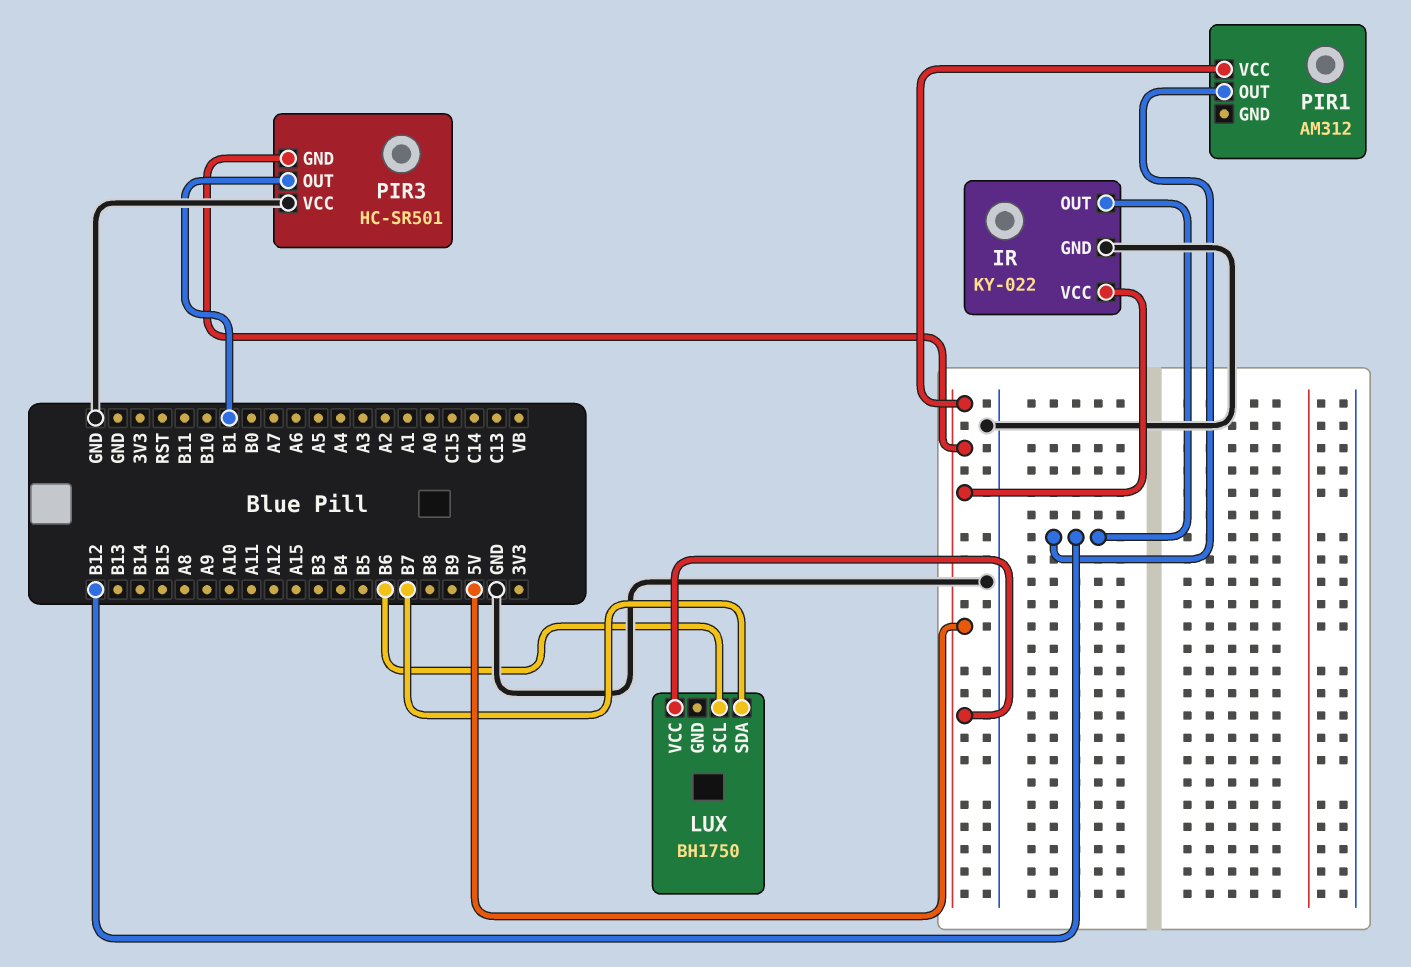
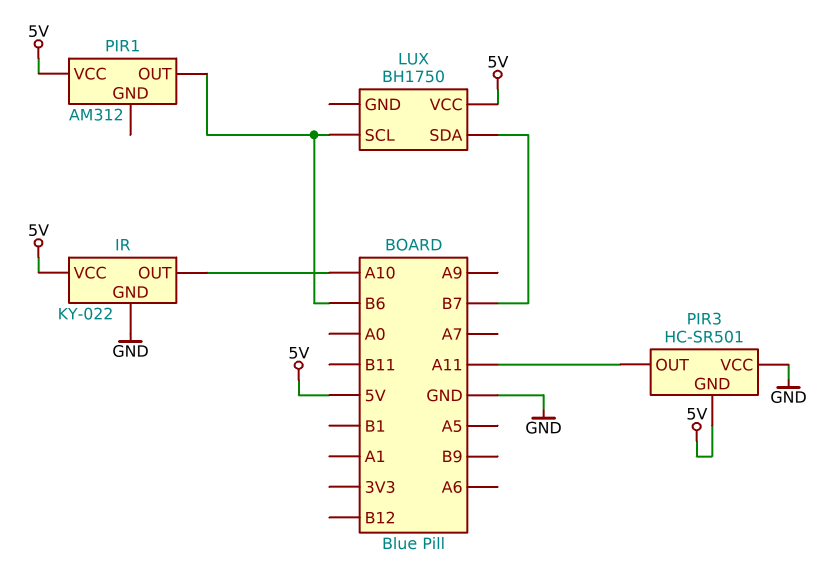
IR pin OUT: B12 -> A10
PIR1 pin OUT: B12 -> B6
PIR3 pin OUT: B1 -> A11

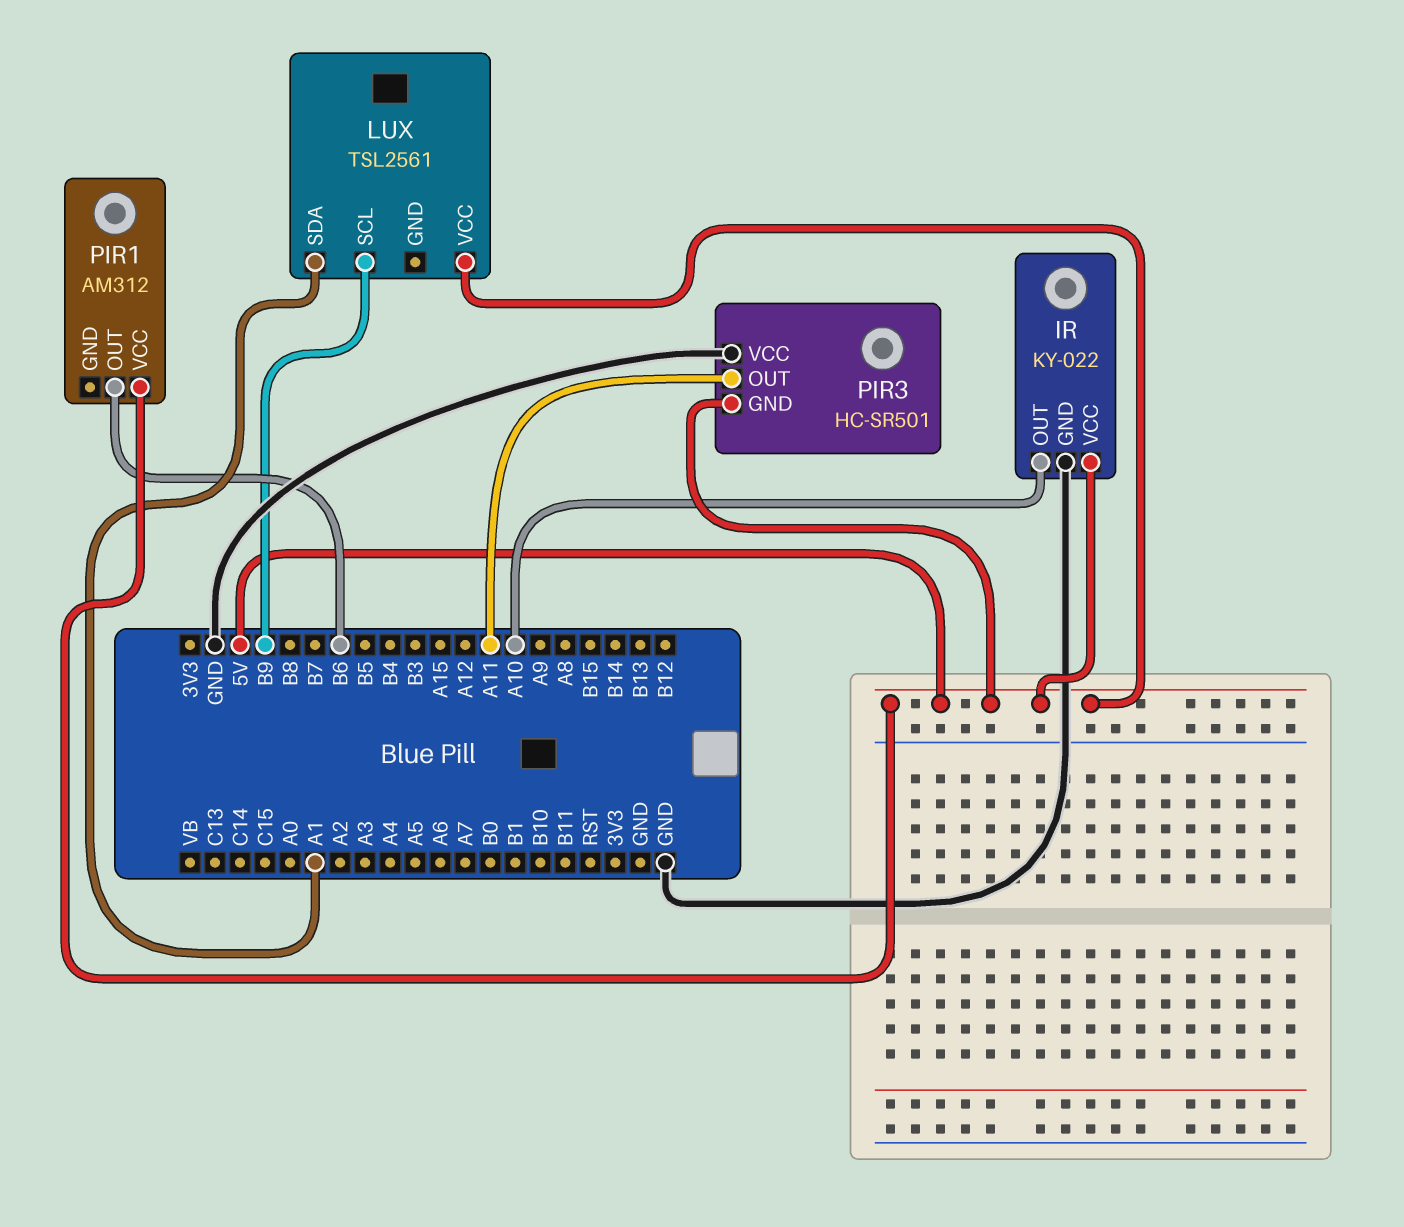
LUX: BH1750 -> TSL2561
LUX pin SCL: B6 -> B9
LUX pin SDA: B7 -> A1

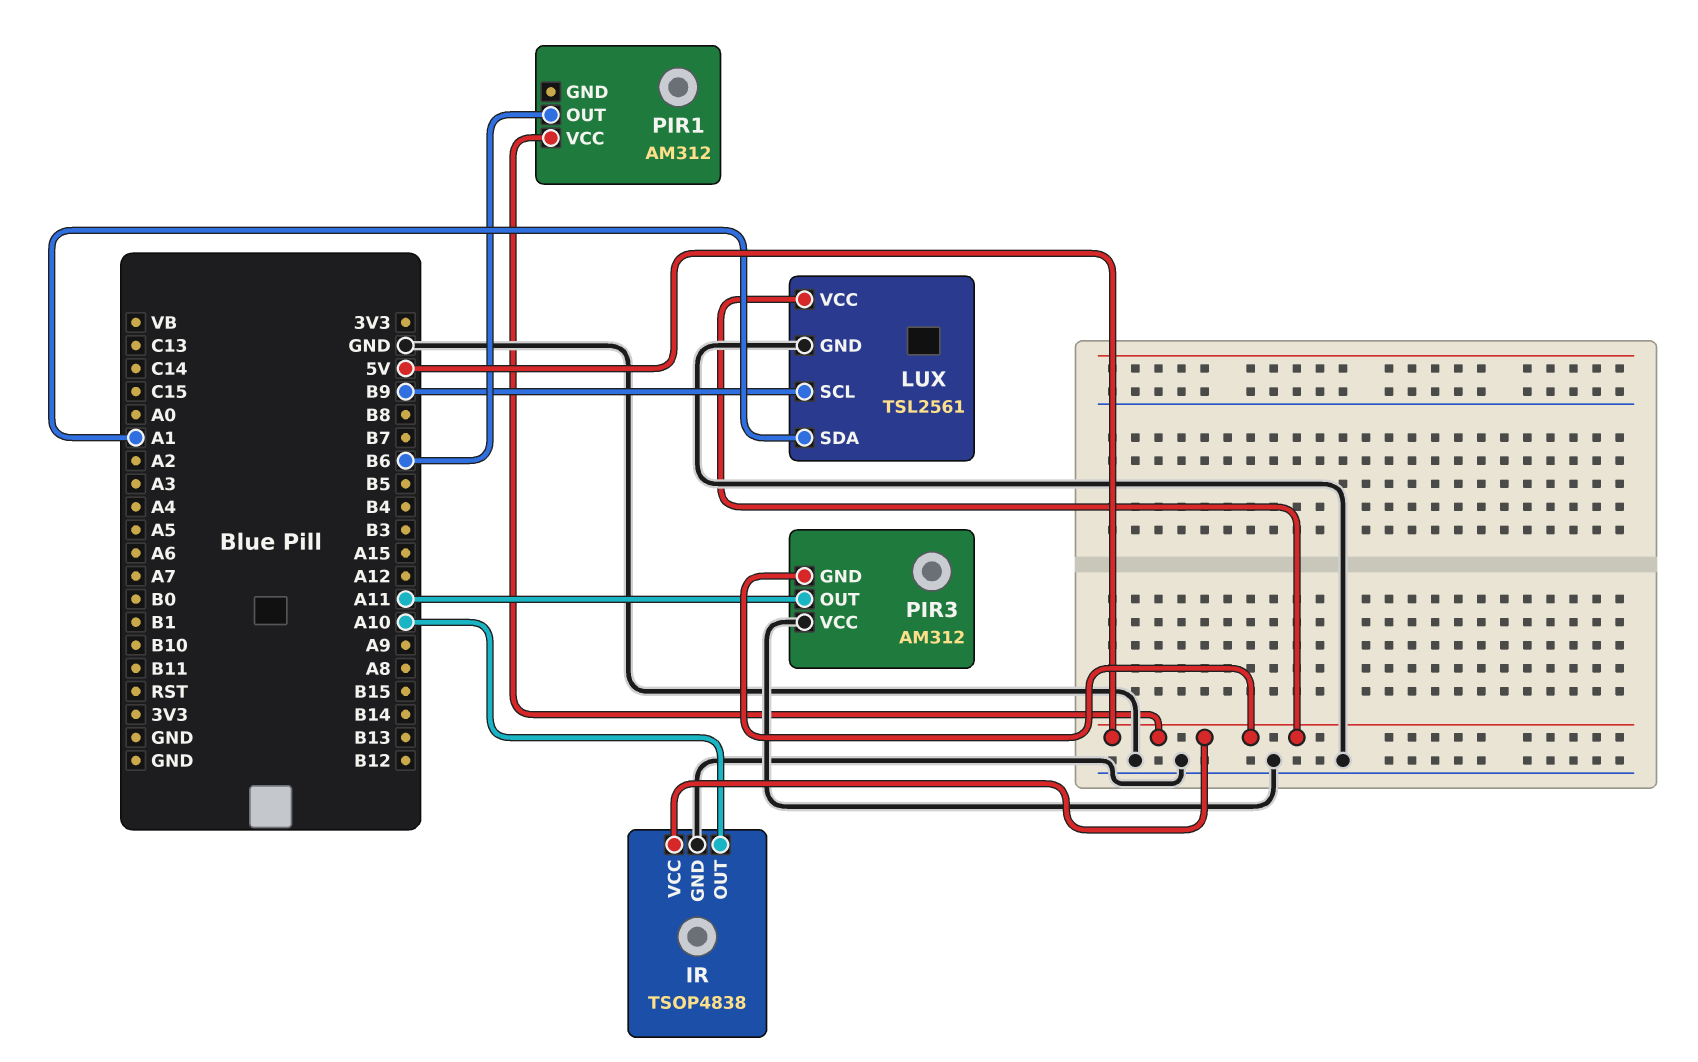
IR: KY-022 -> TSOP4838
LUX pin GND: none -> GND
PIR3: HC-SR501 -> AM312

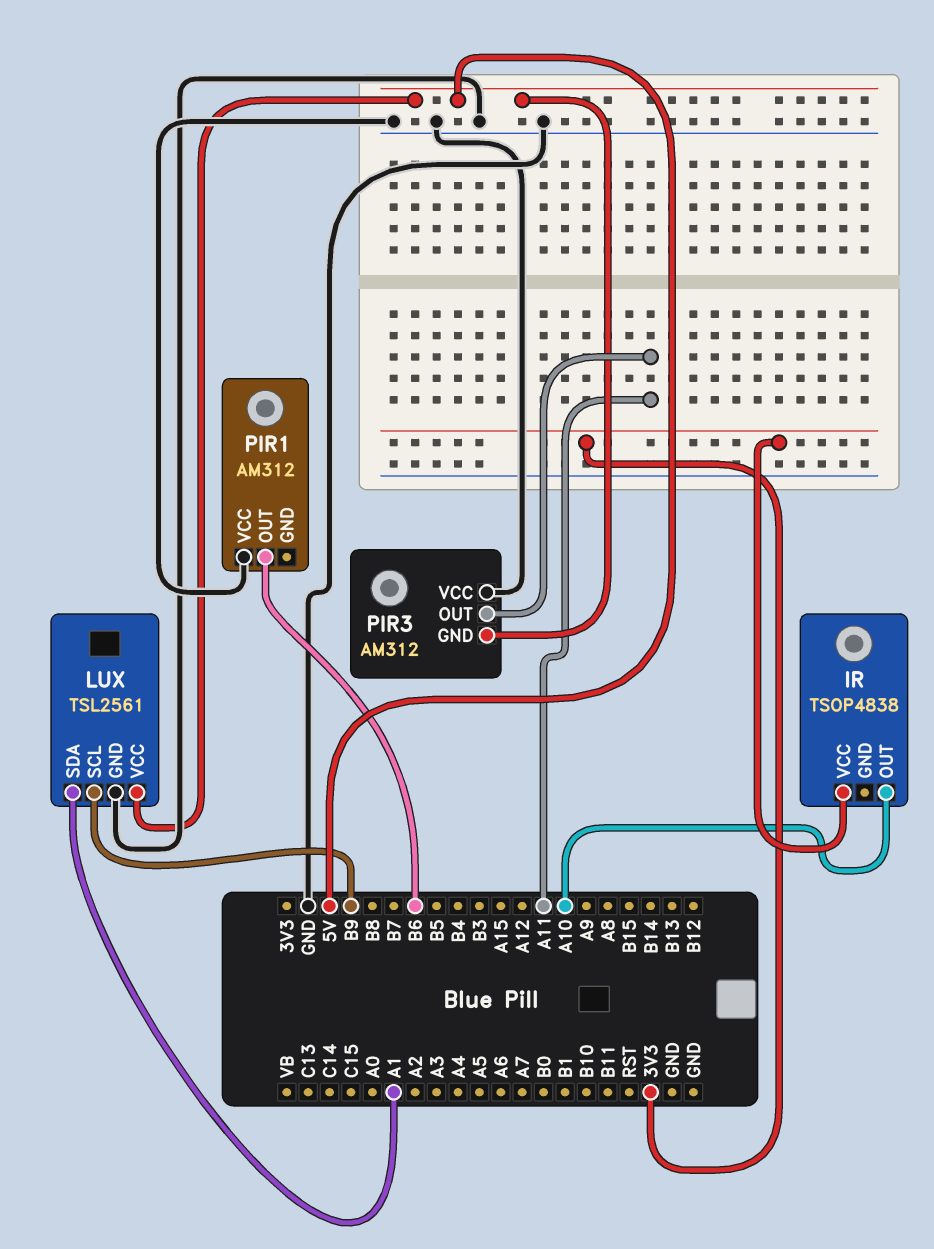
IR pin GND: GND -> none
IR pin VCC: 5V -> 3V3
PIR1 pin VCC: 5V -> GND

